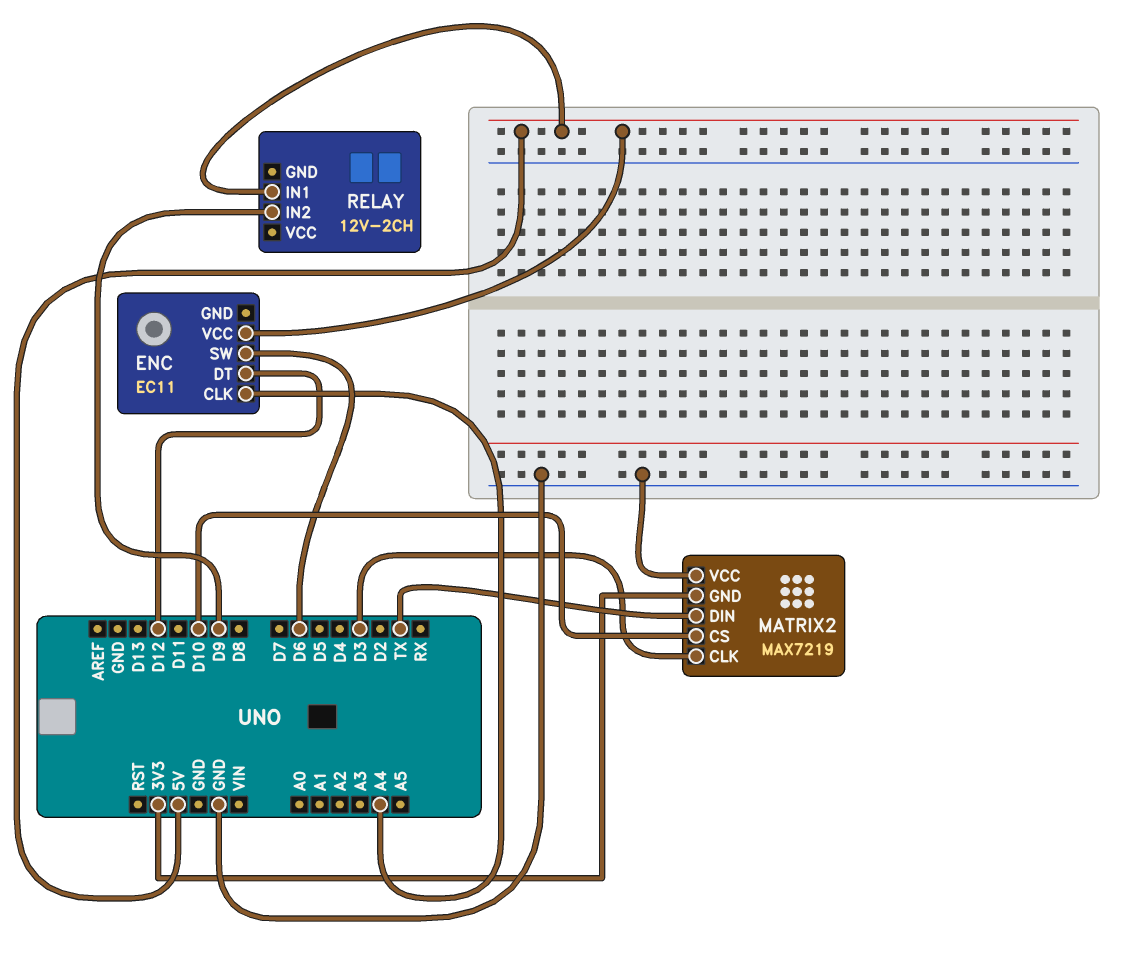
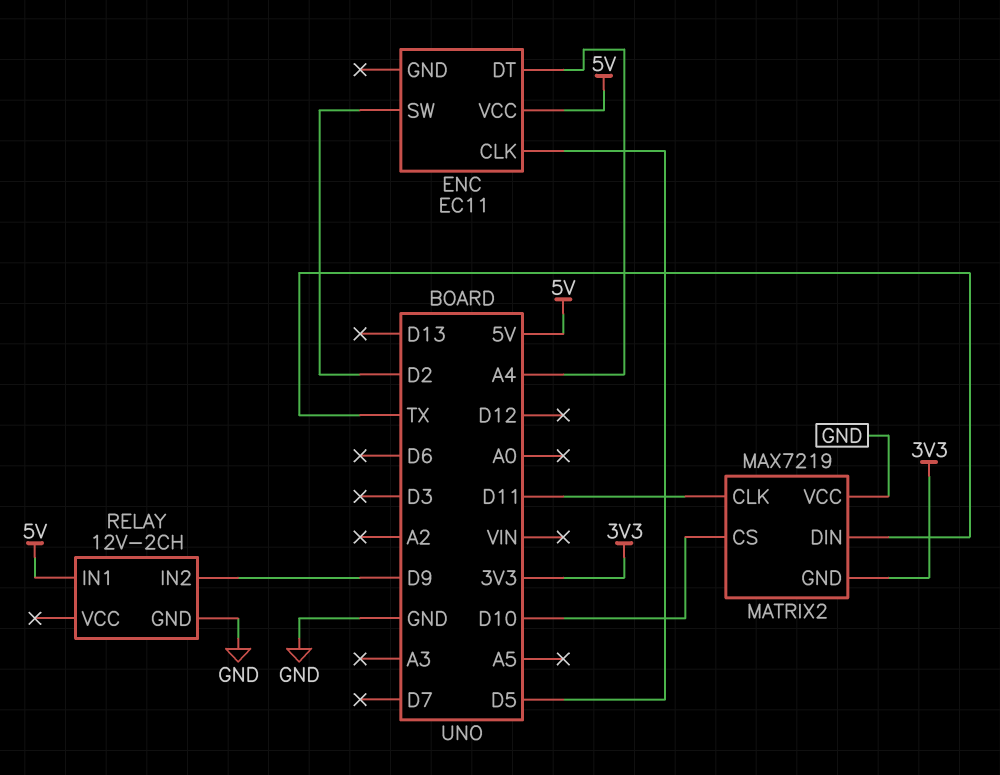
ENC pin CLK: A4 -> D5
ENC pin DT: D12 -> A4
ENC pin SW: D6 -> D2
MATRIX2 pin CLK: D3 -> D11
RELAY pin GND: none -> GND

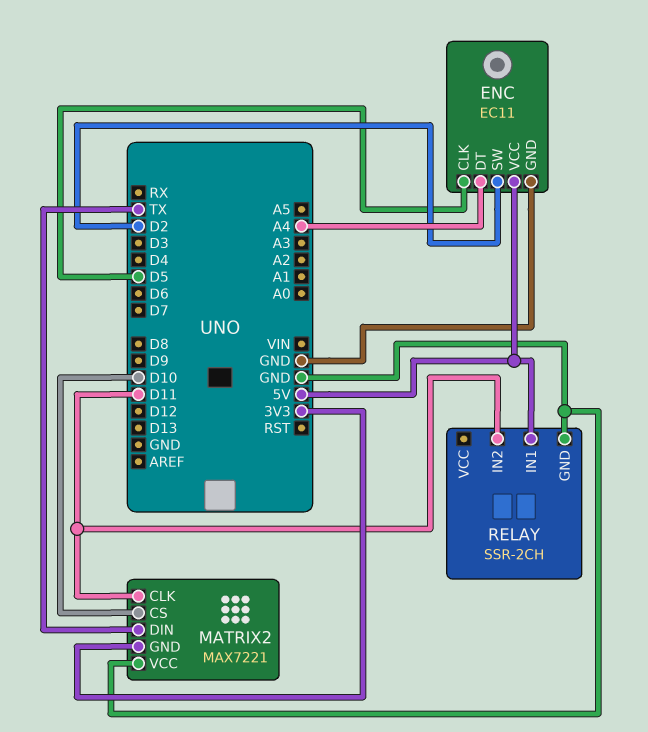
ENC pin GND: none -> GND
MATRIX2: MAX7219 -> MAX7221
RELAY: 12V-2CH -> SSR-2CH
RELAY pin IN2: D9 -> D11

